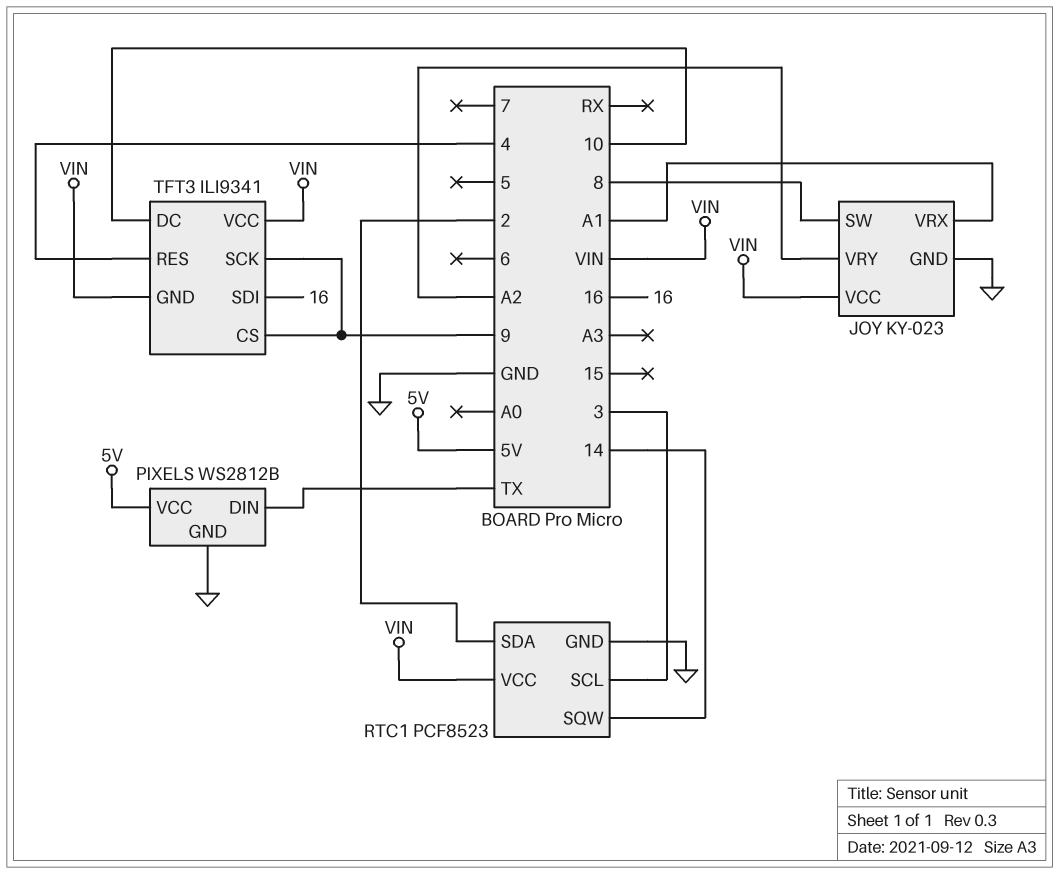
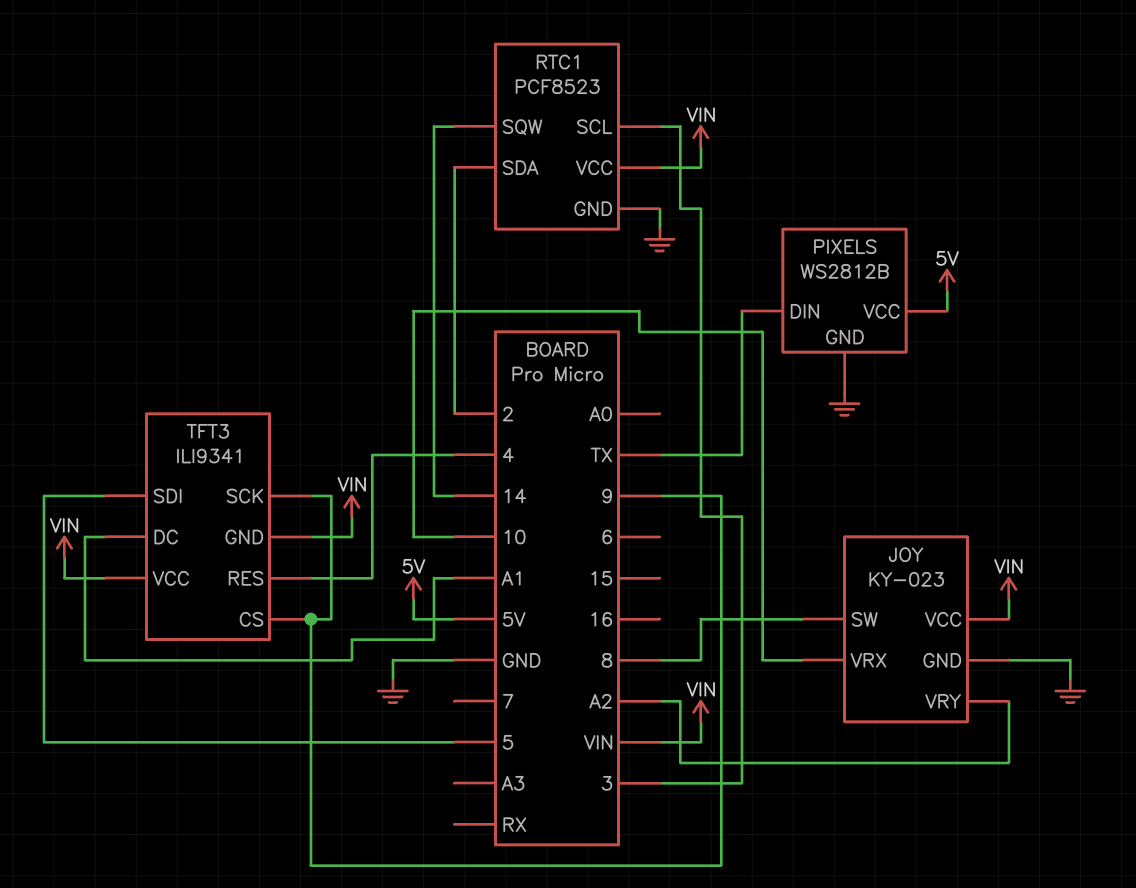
JOY pin VRX: A1 -> 10
TFT3 pin DC: 10 -> A1
TFT3 pin SDI: 16 -> 5

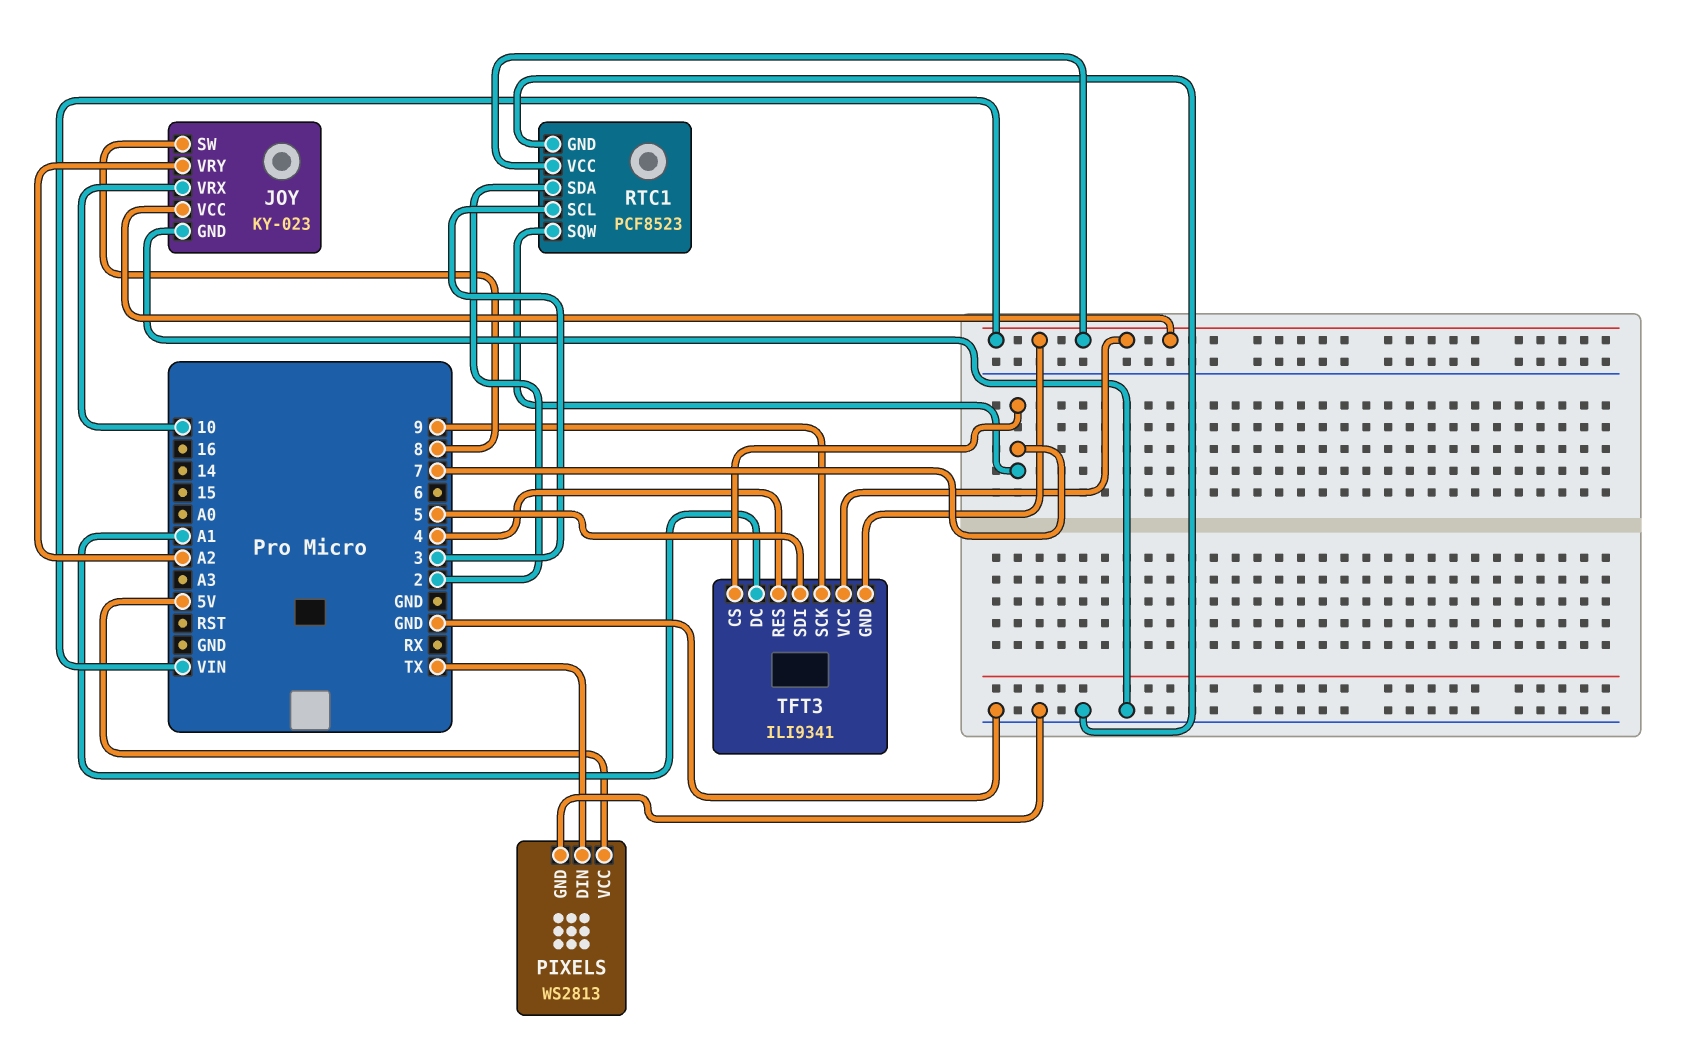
PIXELS: WS2812B -> WS2813
RTC1 pin SQW: 14 -> 7
TFT3 pin CS: 9 -> 7

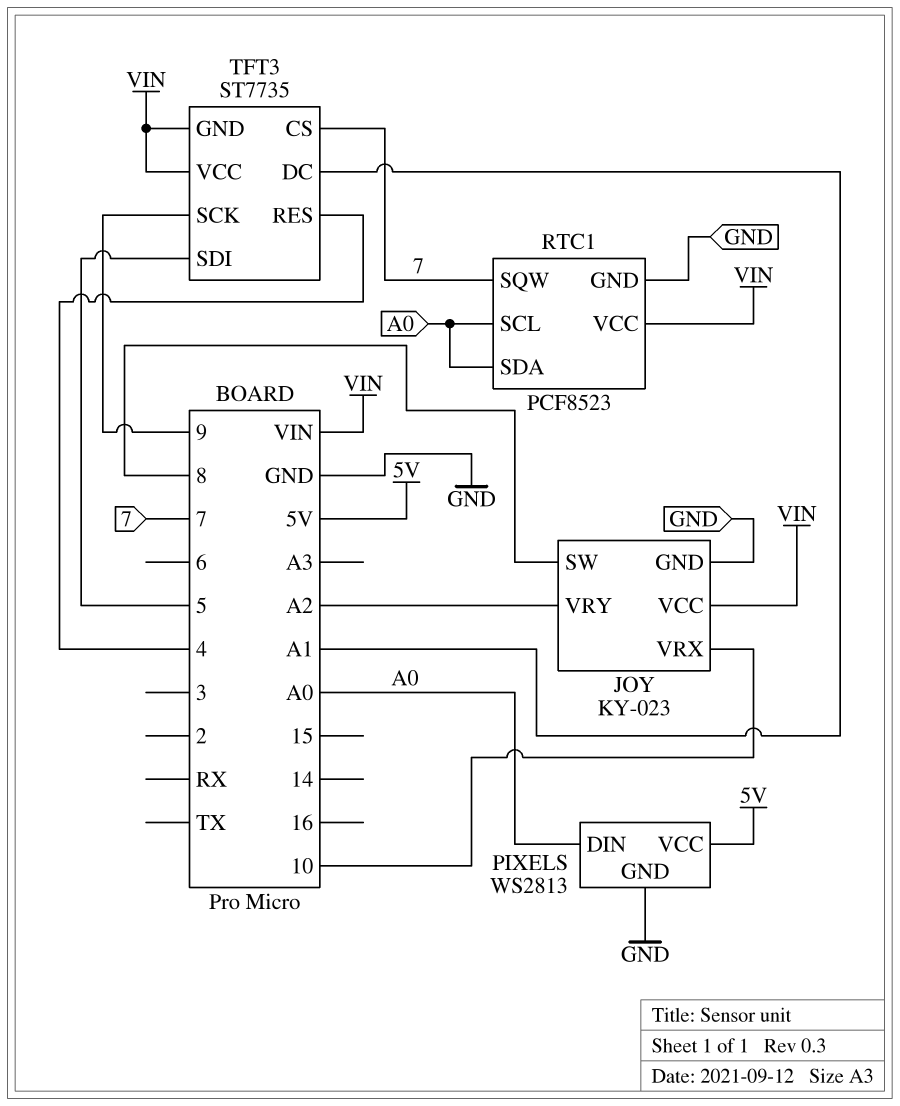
PIXELS pin DIN: TX -> A0
RTC1 pin SCL: 3 -> A0
RTC1 pin SDA: 2 -> A0
TFT3: ILI9341 -> ST7735

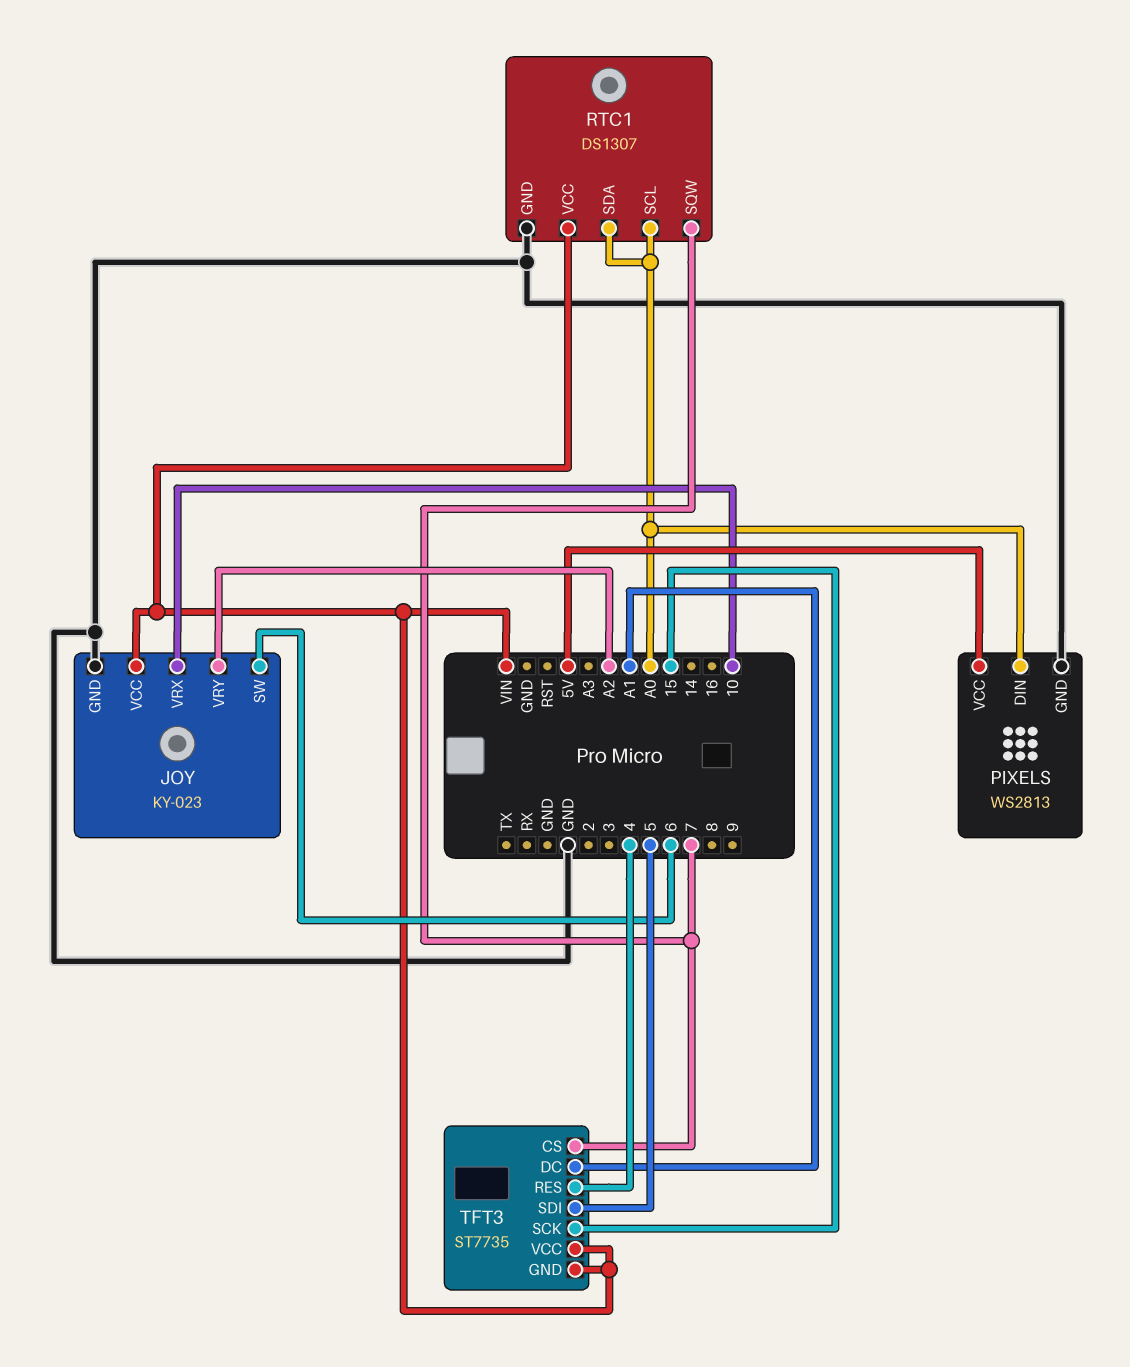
JOY pin SW: 8 -> 6
RTC1: PCF8523 -> DS1307
TFT3 pin SCK: 9 -> 15

